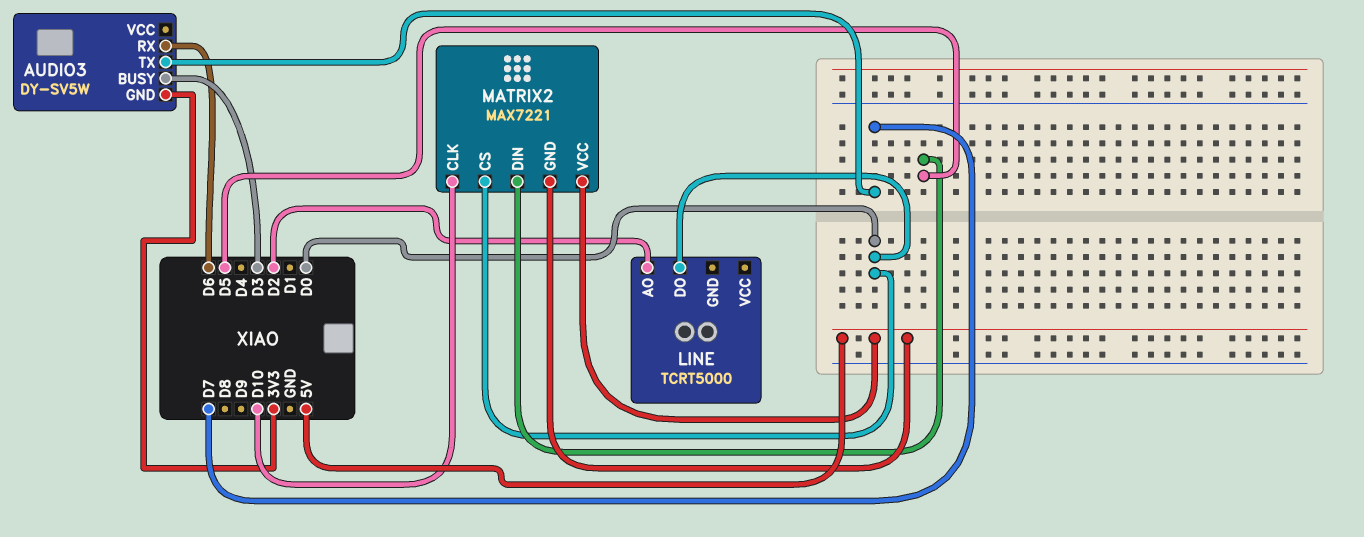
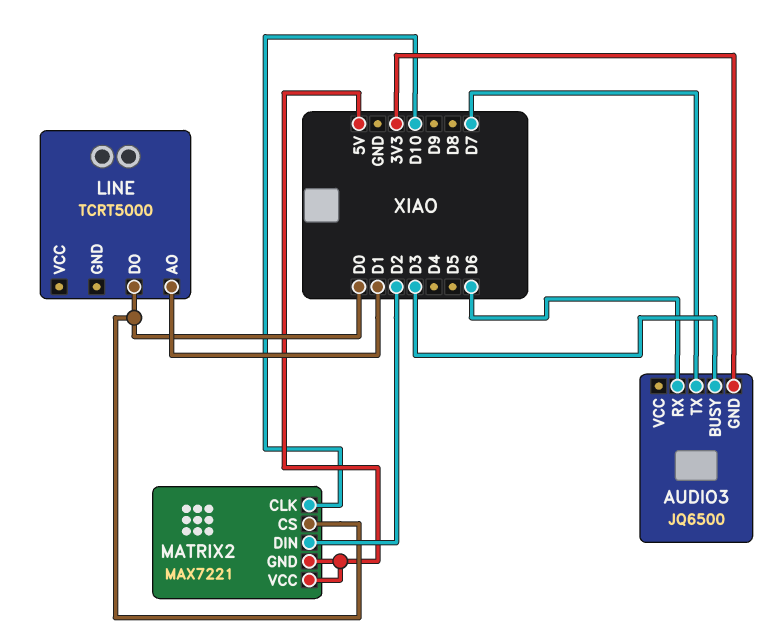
AUDIO3: DY-SV5W -> JQ6500
LINE pin AO: D2 -> D1
MATRIX2 pin DIN: D5 -> D2

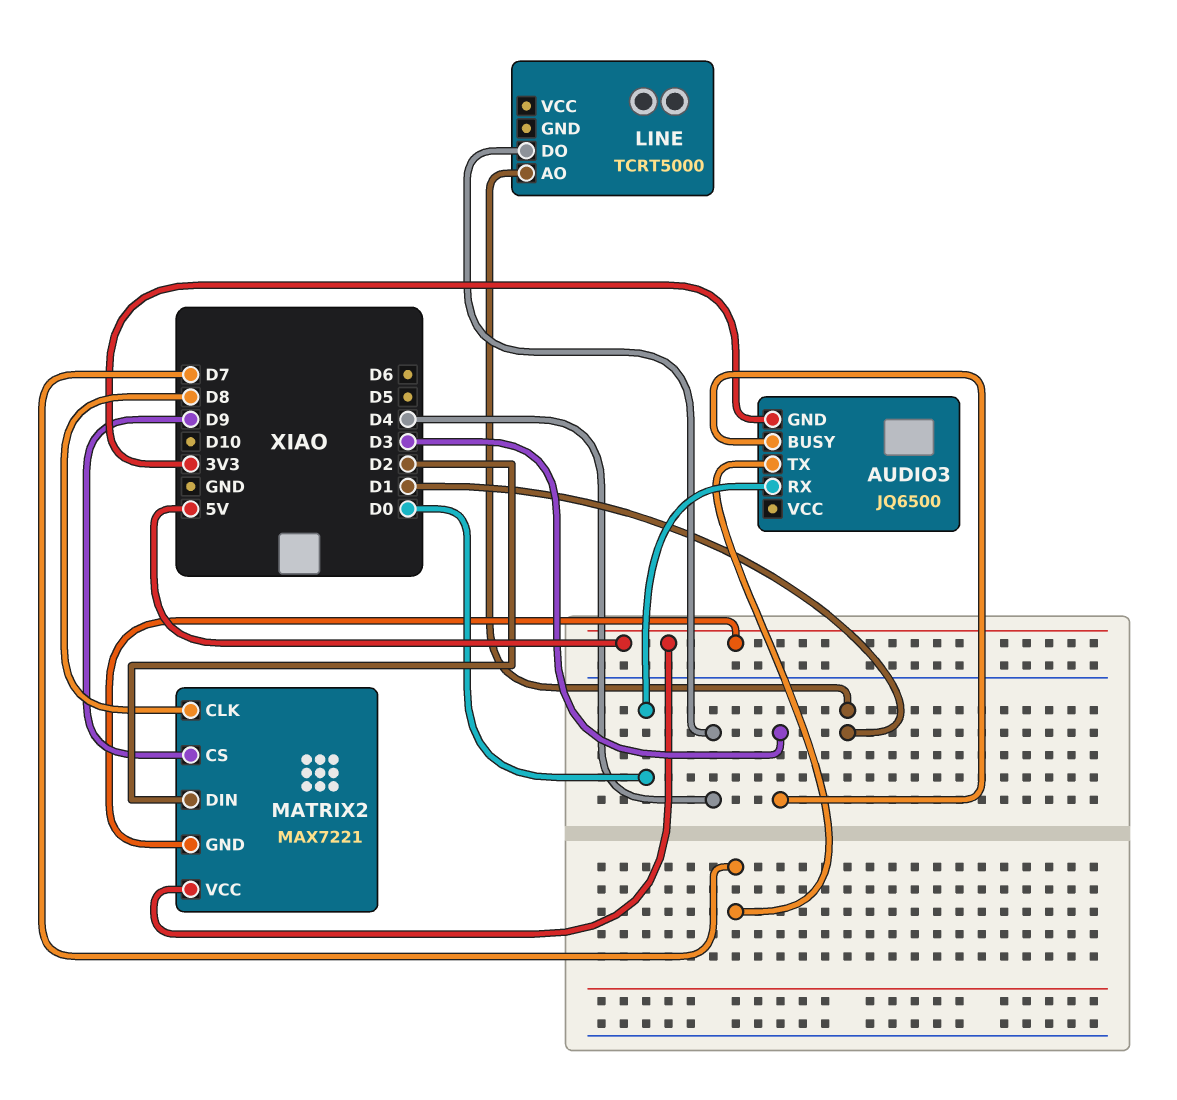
AUDIO3 pin RX: D6 -> D0
LINE pin DO: D0 -> D4
MATRIX2 pin CLK: D10 -> D8
MATRIX2 pin CS: D0 -> D9

